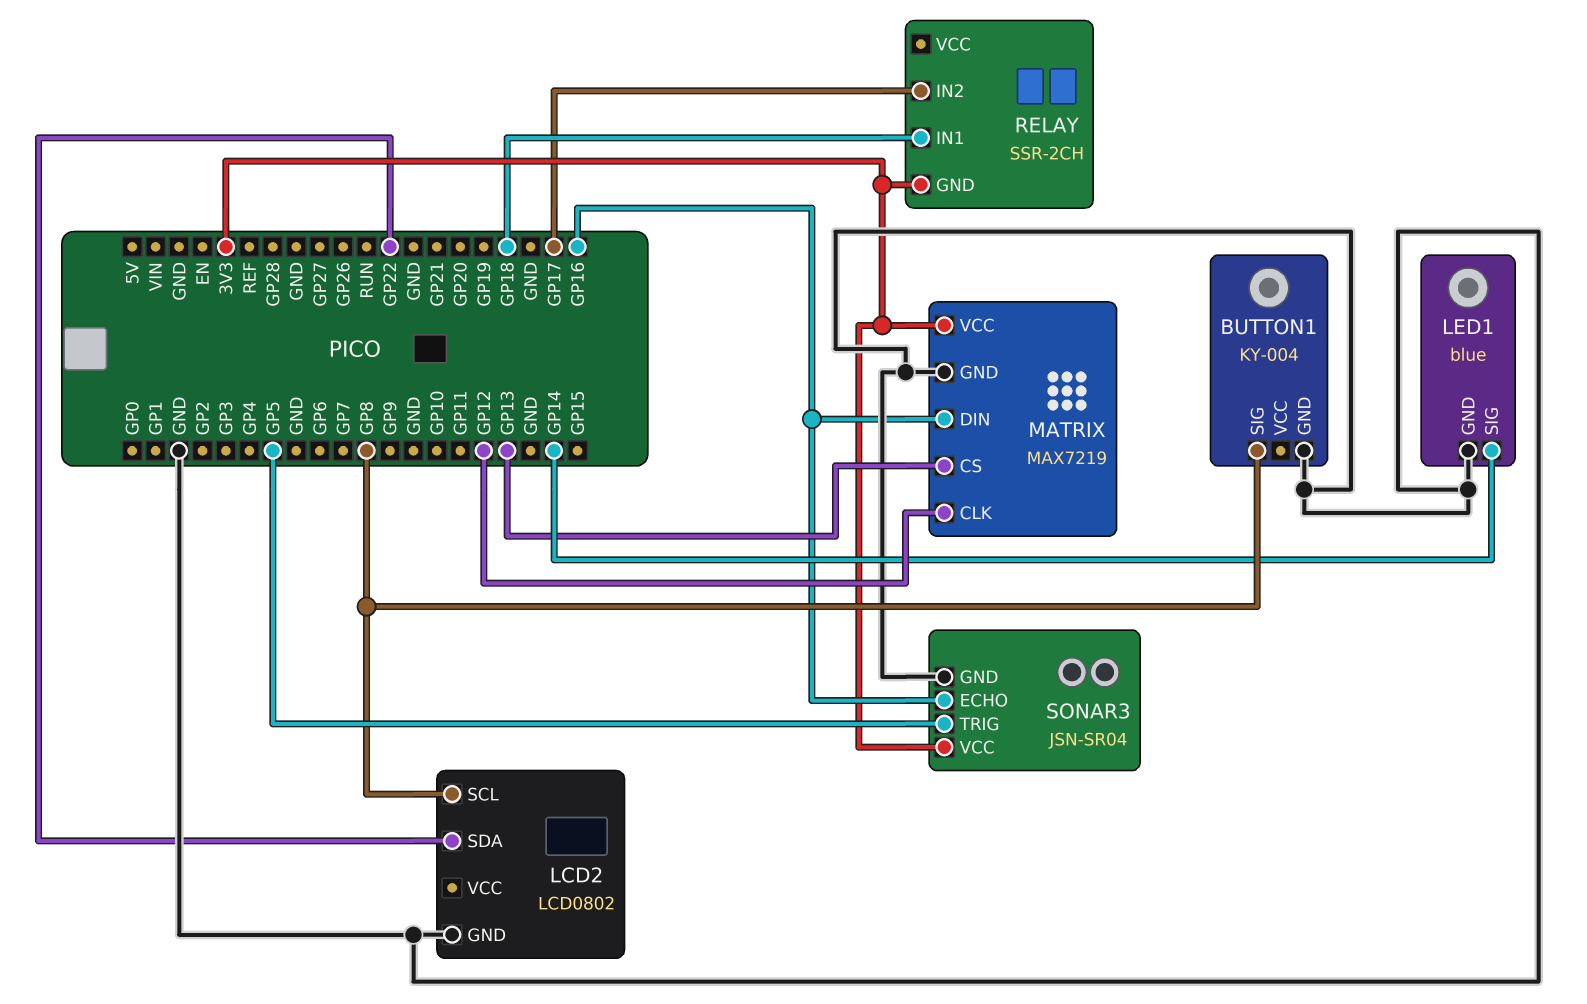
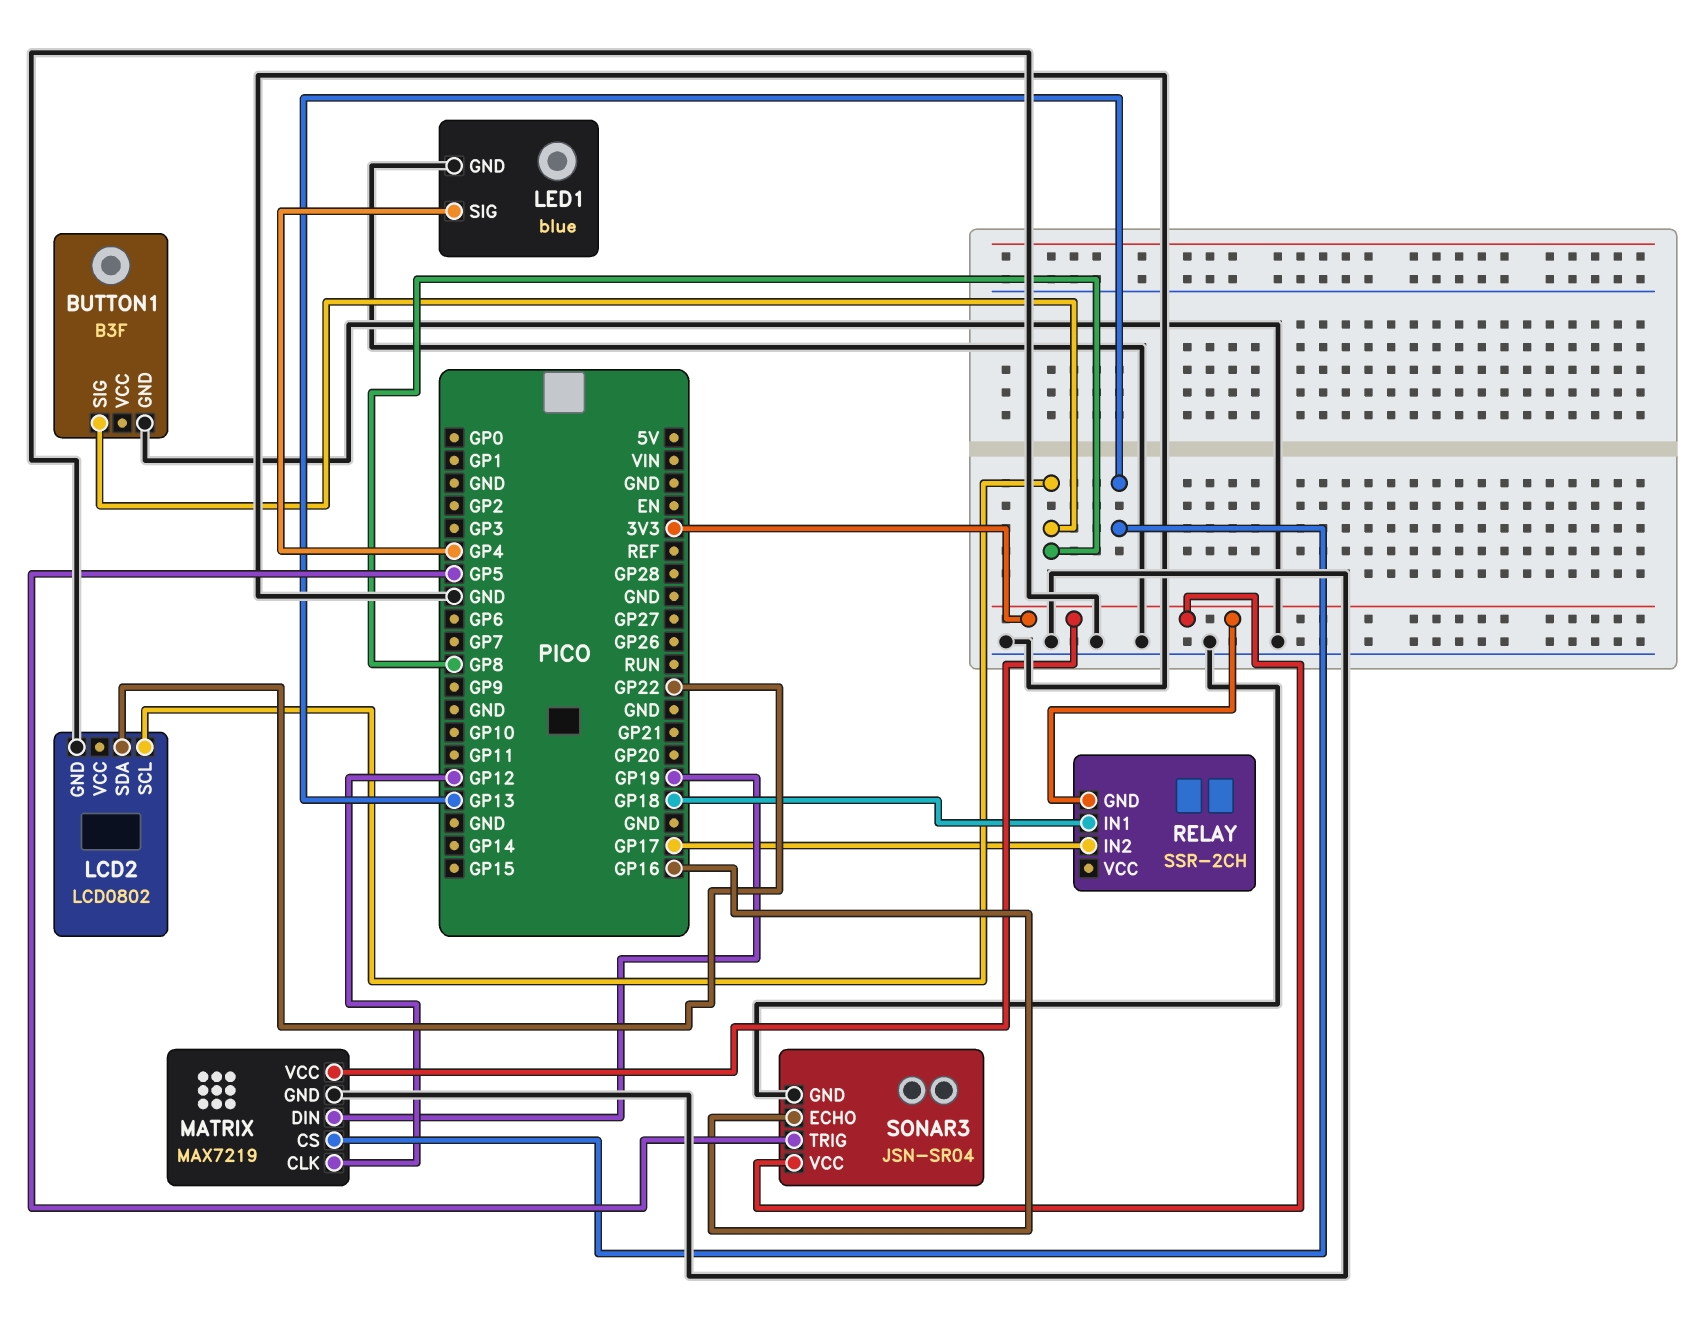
BUTTON1: KY-004 -> B3F
LED1 pin SIG: GP14 -> GP4
MATRIX pin DIN: GP16 -> GP19

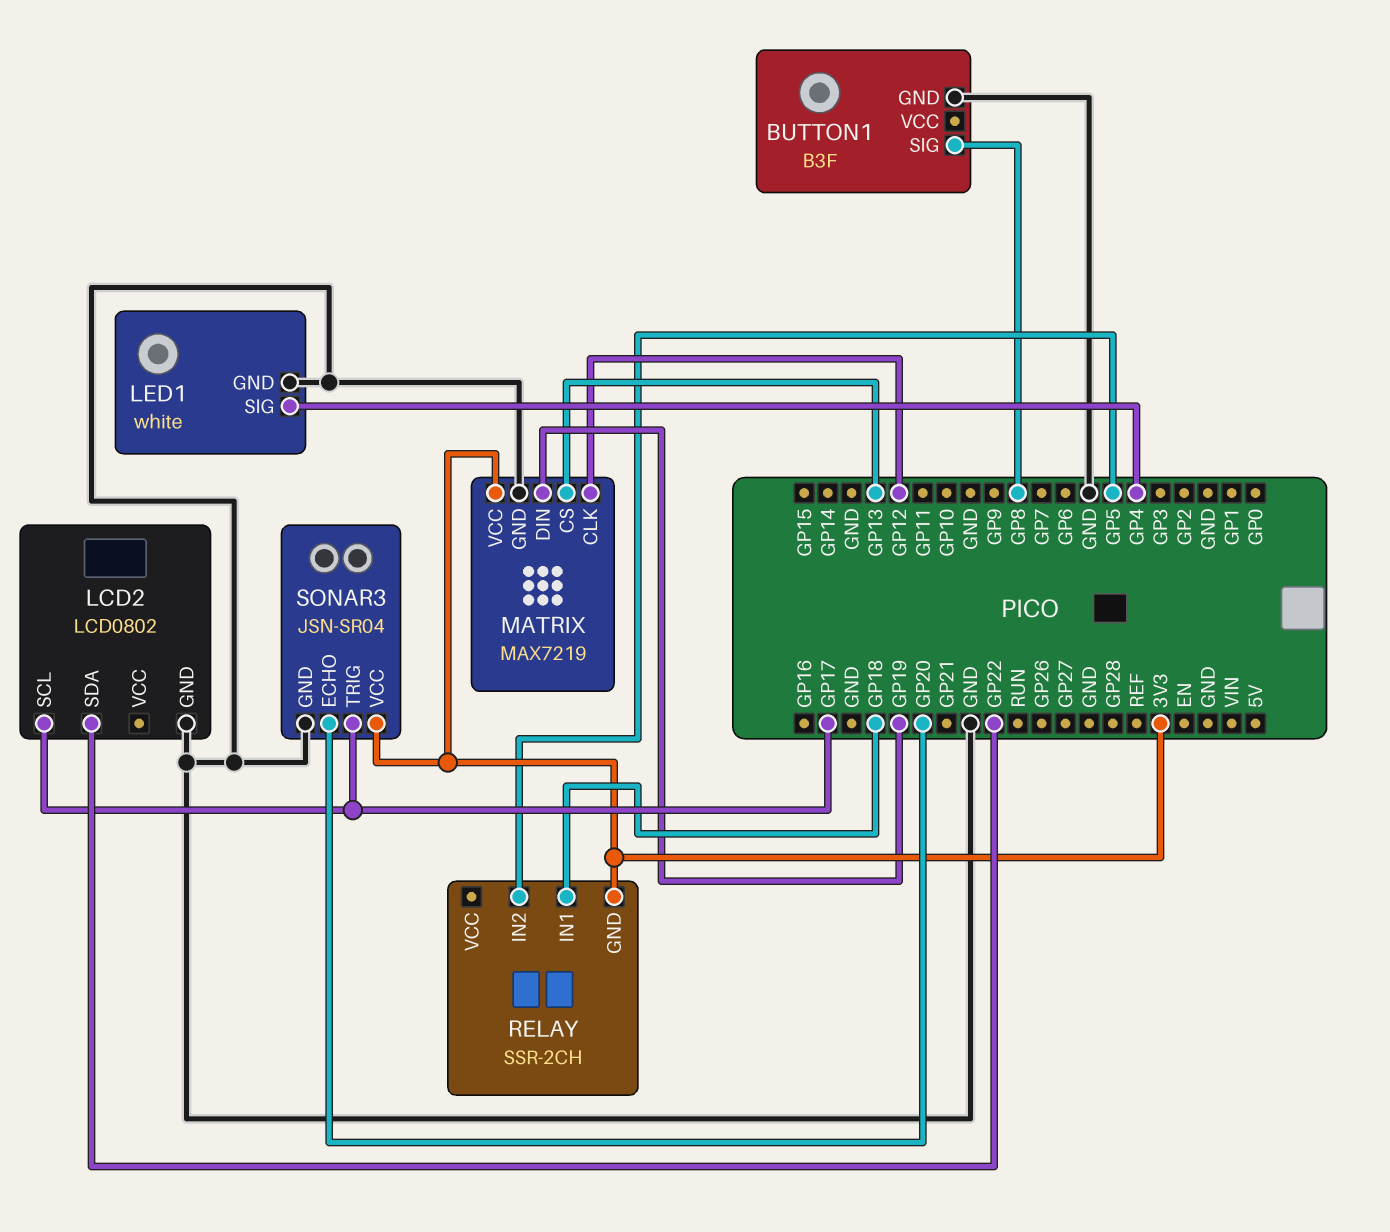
LCD2 pin SCL: GP8 -> GP17
LED1: blue -> white
RELAY pin IN2: GP17 -> GP5
SONAR3 pin ECHO: GP16 -> GP20
SONAR3 pin TRIG: GP5 -> GP17

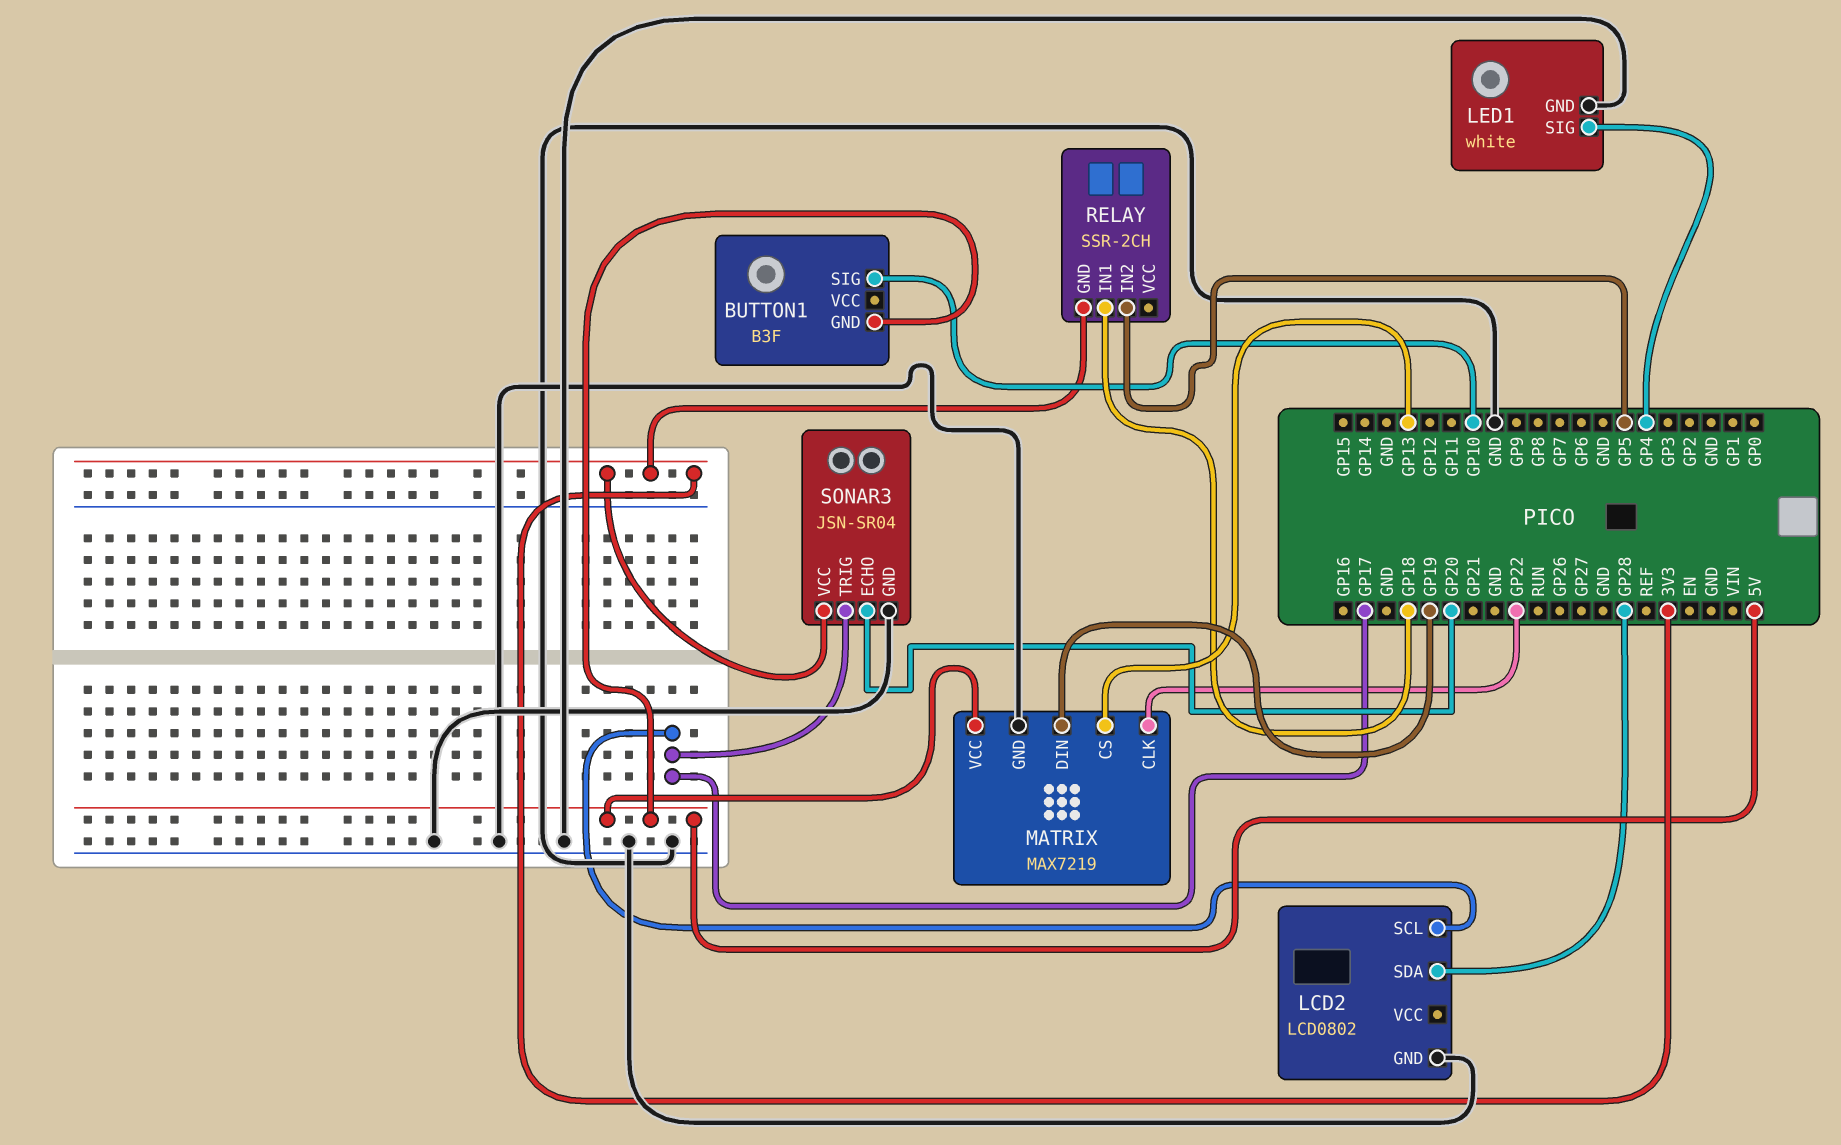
BUTTON1 pin GND: GND -> 5V
BUTTON1 pin SIG: GP8 -> GP10
LCD2 pin SDA: GP22 -> GP28
MATRIX pin CLK: GP12 -> GP22
MATRIX pin VCC: 3V3 -> 5V

